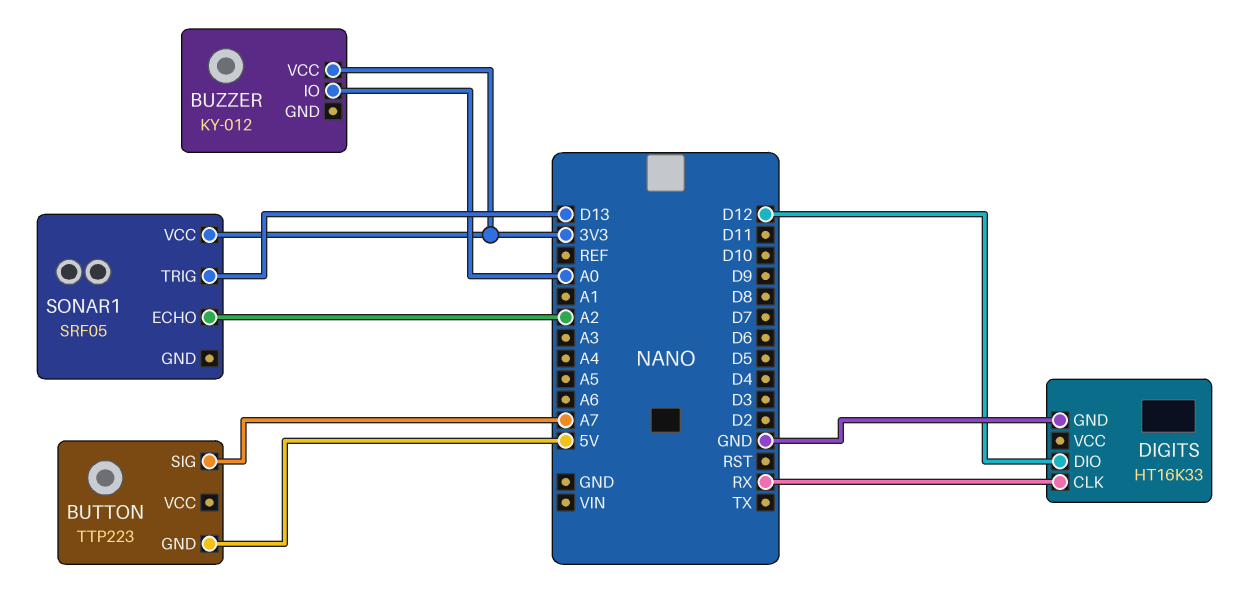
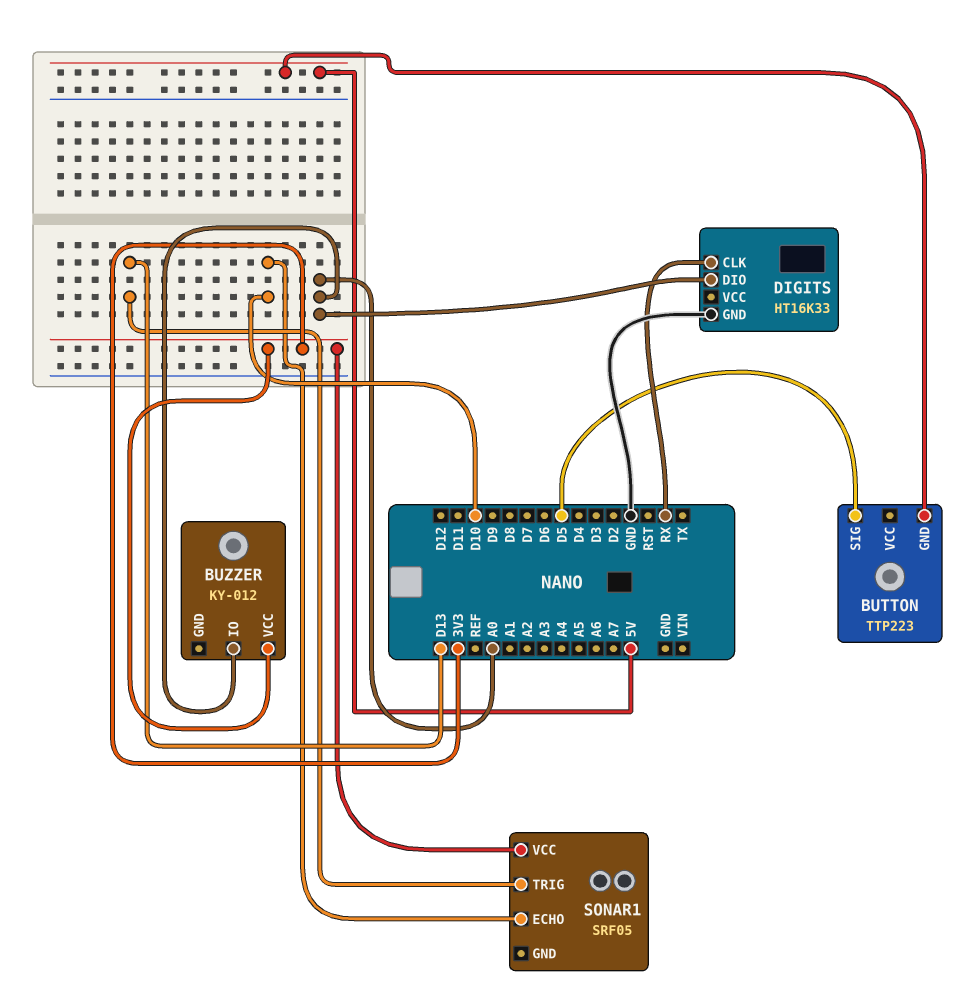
BUTTON pin SIG: A7 -> D5
DIGITS pin DIO: D12 -> A0
SONAR1 pin ECHO: A2 -> D10

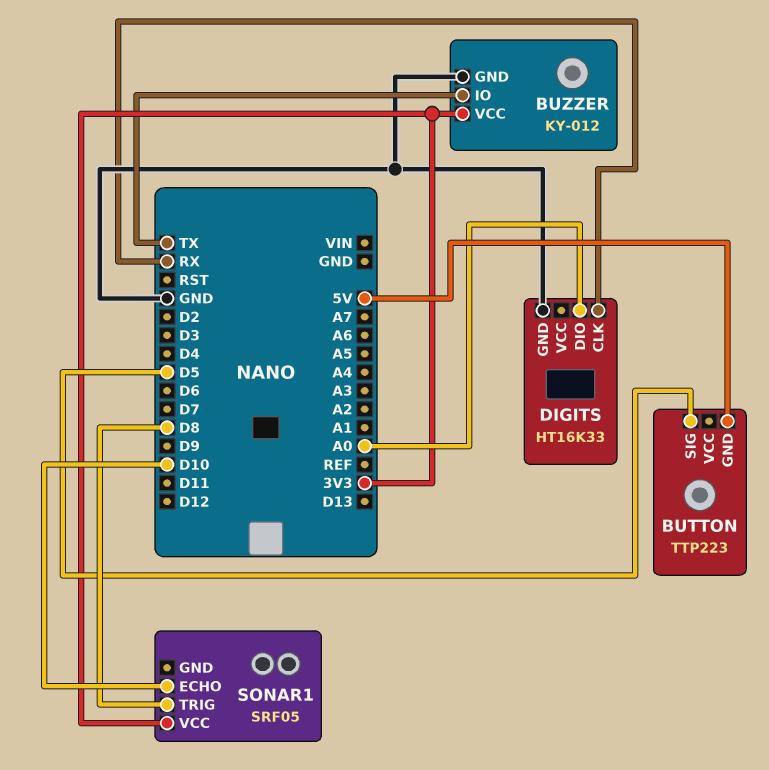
BUZZER pin GND: none -> GND
BUZZER pin IO: A0 -> TX
SONAR1 pin TRIG: D13 -> D8

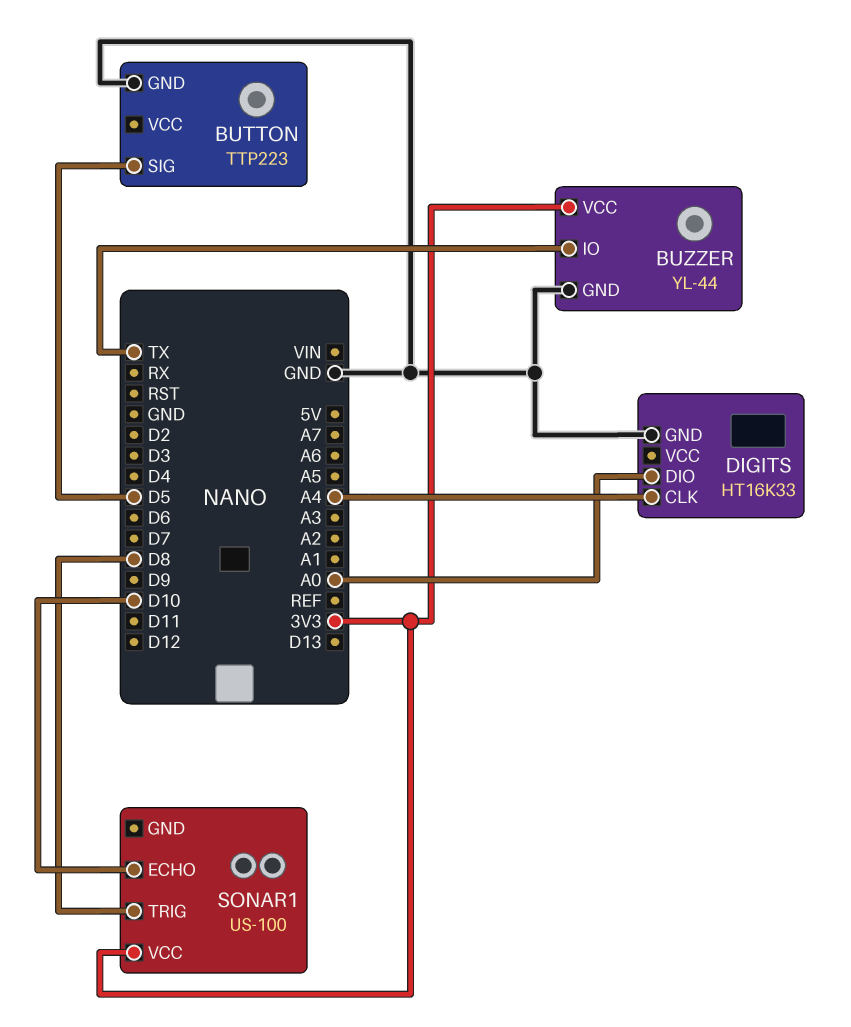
BUTTON pin GND: 5V -> GND
BUZZER: KY-012 -> YL-44
DIGITS pin CLK: RX -> A4
SONAR1: SRF05 -> US-100

